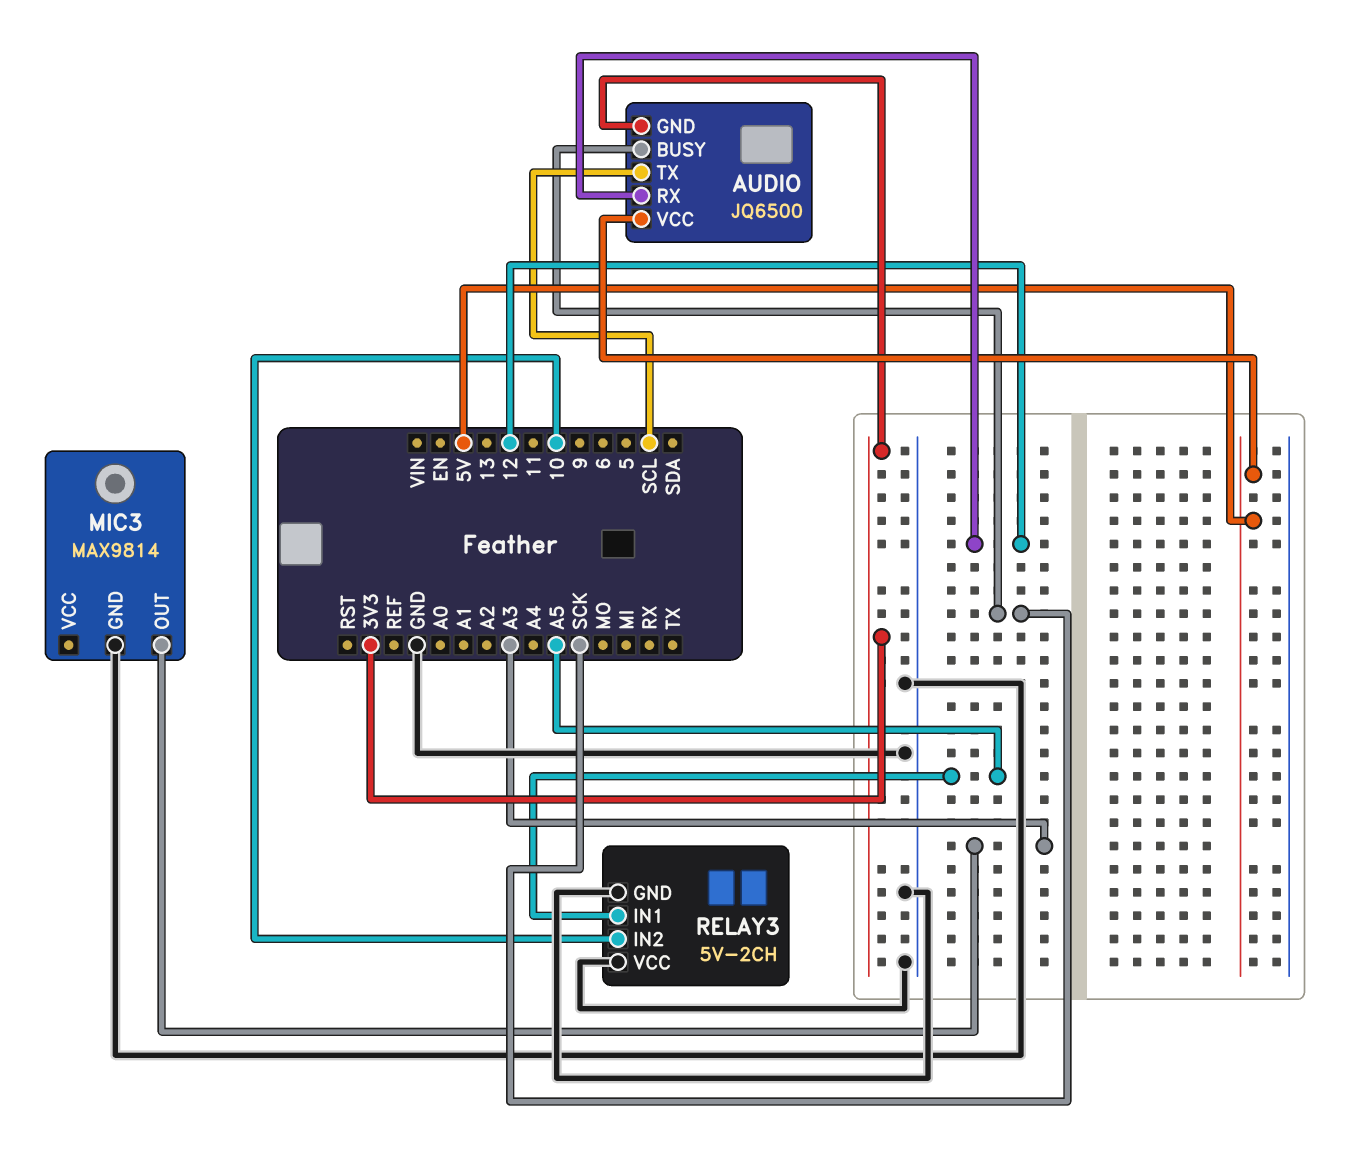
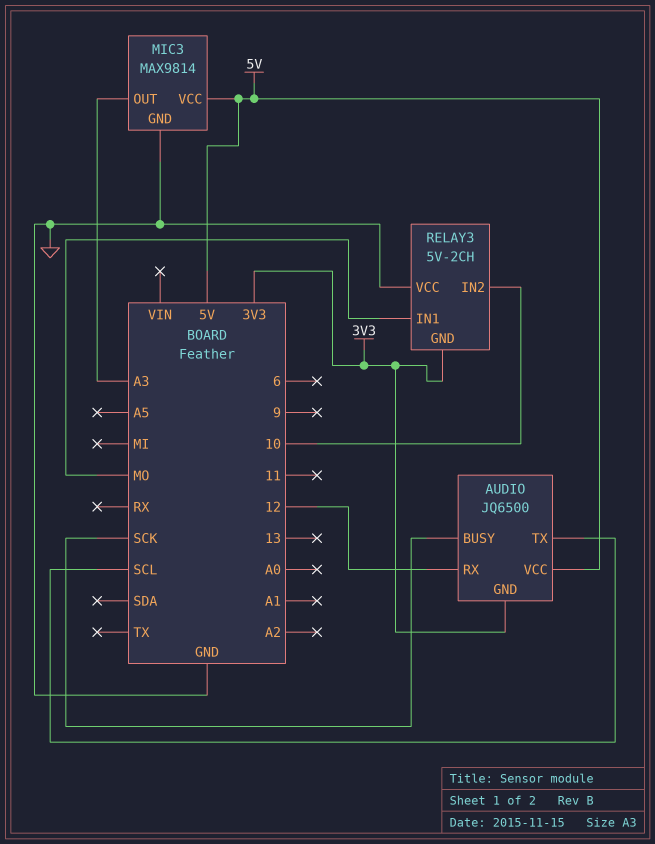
MIC3 pin VCC: none -> 5V
RELAY3 pin GND: GND -> 3V3
RELAY3 pin IN1: A5 -> MO

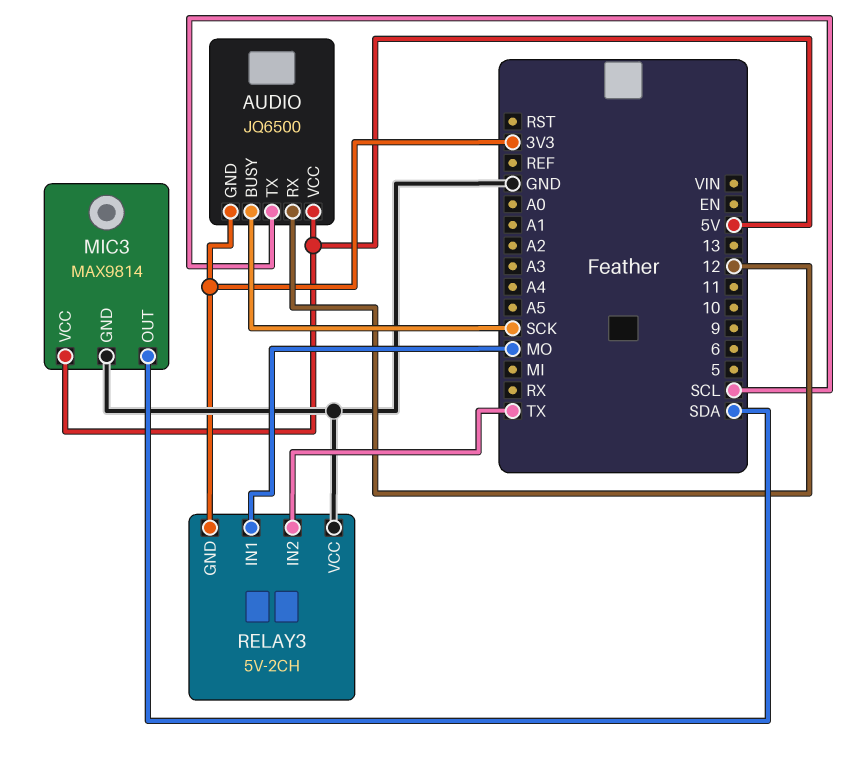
MIC3 pin OUT: A3 -> SDA
RELAY3 pin IN2: 10 -> TX

